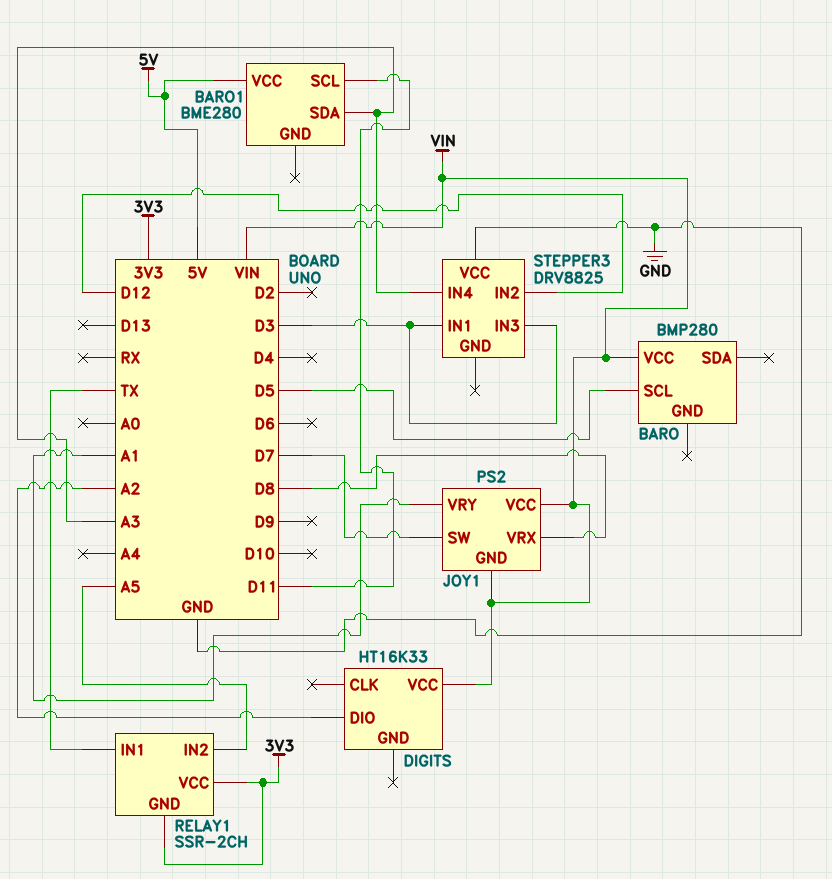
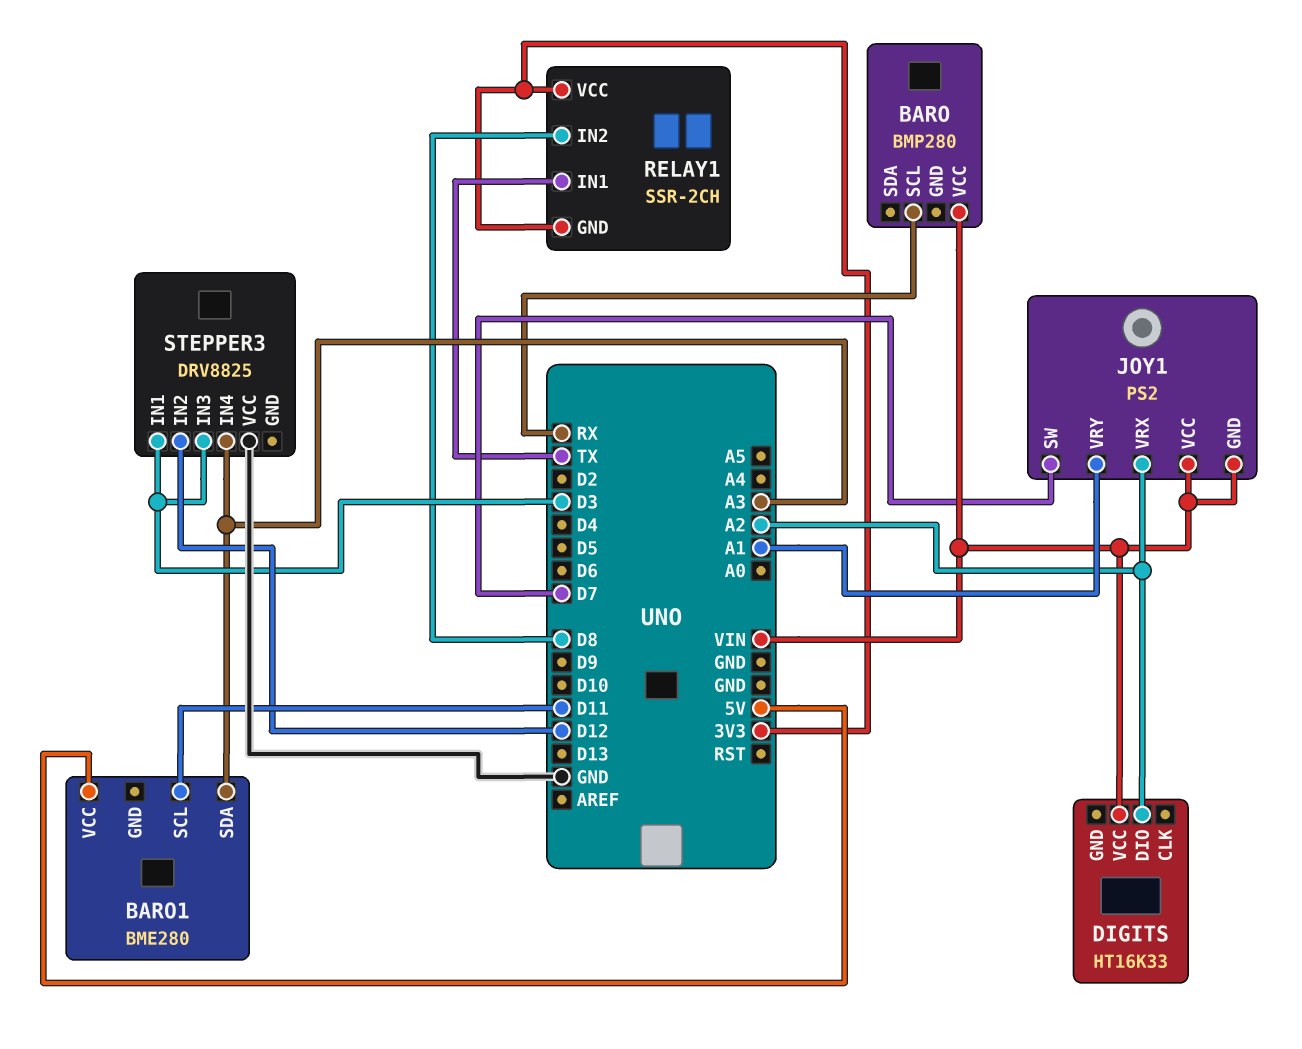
BARO pin SCL: D5 -> RX
JOY1 pin VRX: D8 -> A2
RELAY1 pin IN2: A5 -> D8

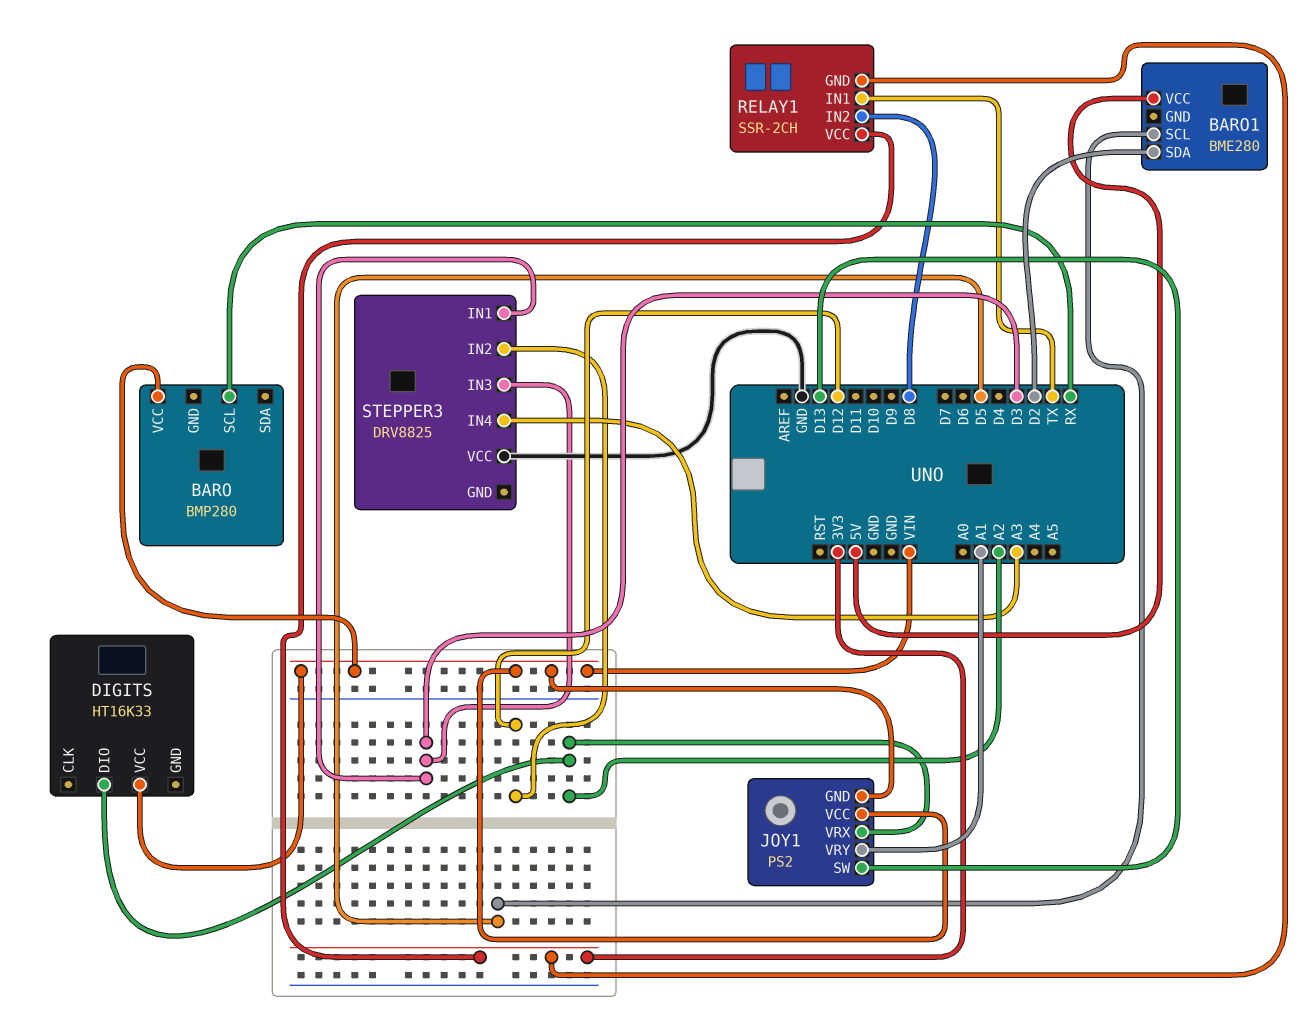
BARO1 pin SCL: D11 -> D5
BARO1 pin SDA: A3 -> D2
JOY1 pin SW: D7 -> D13

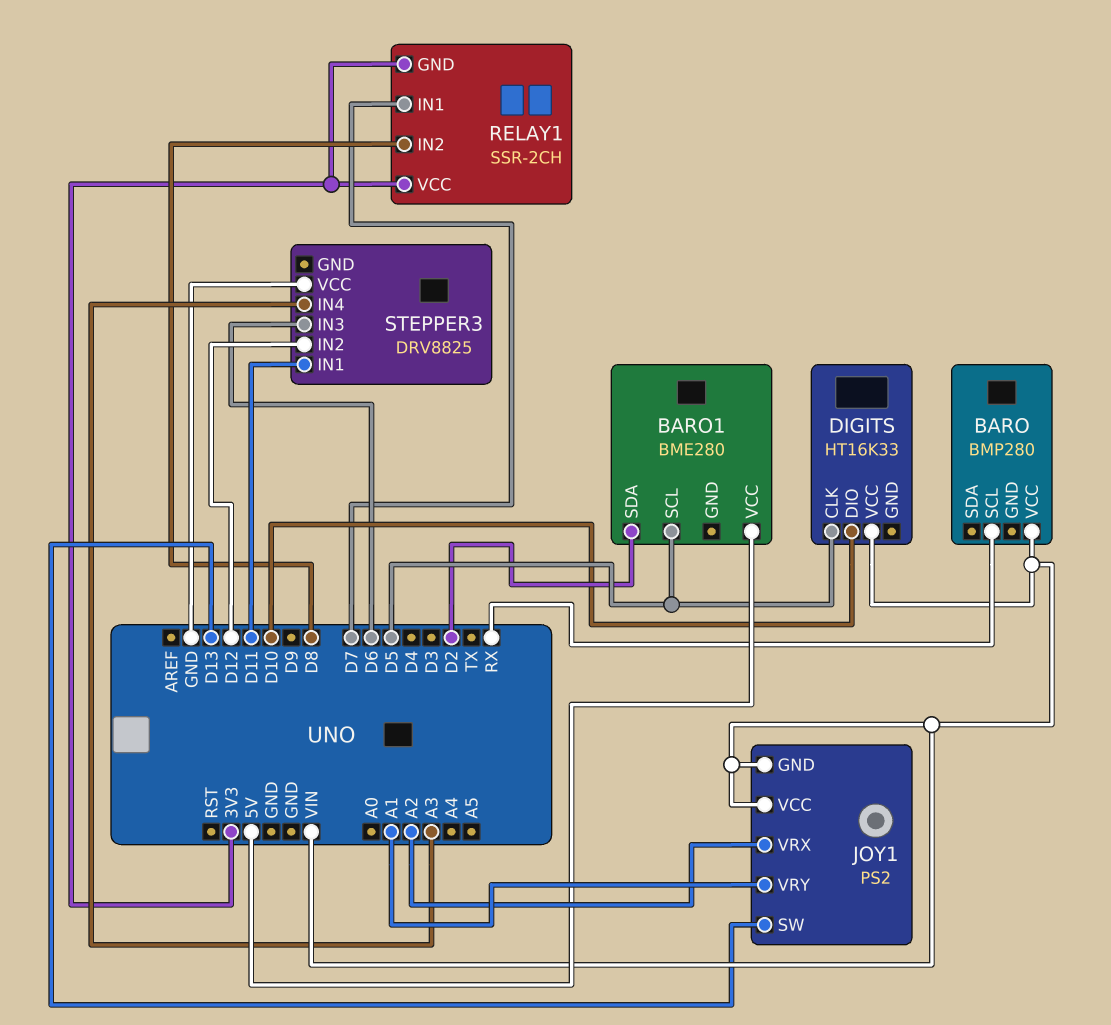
DIGITS pin CLK: none -> D5
DIGITS pin DIO: A2 -> D10
RELAY1 pin IN1: TX -> D7
STEPPER3 pin IN1: D3 -> D11
STEPPER3 pin IN3: D3 -> D6

